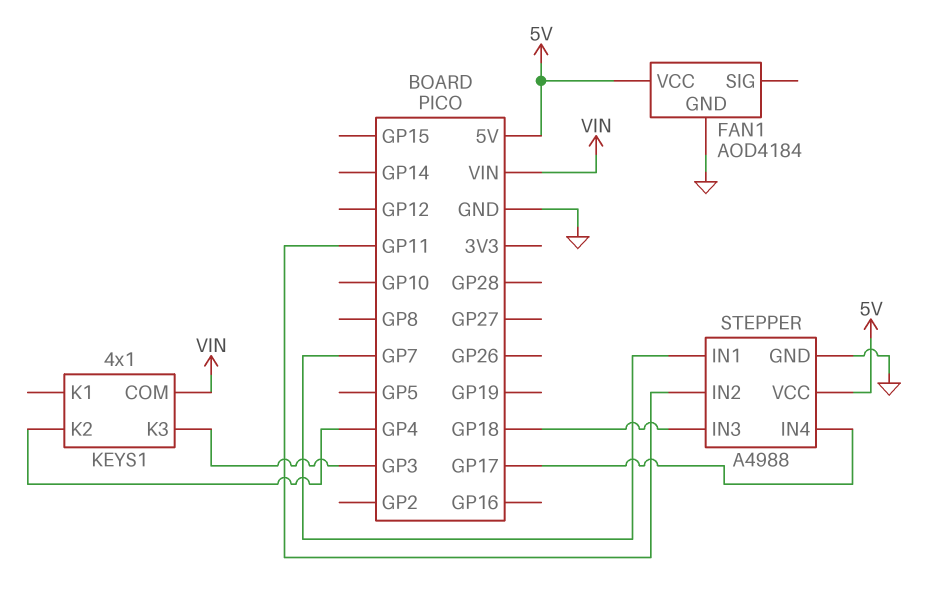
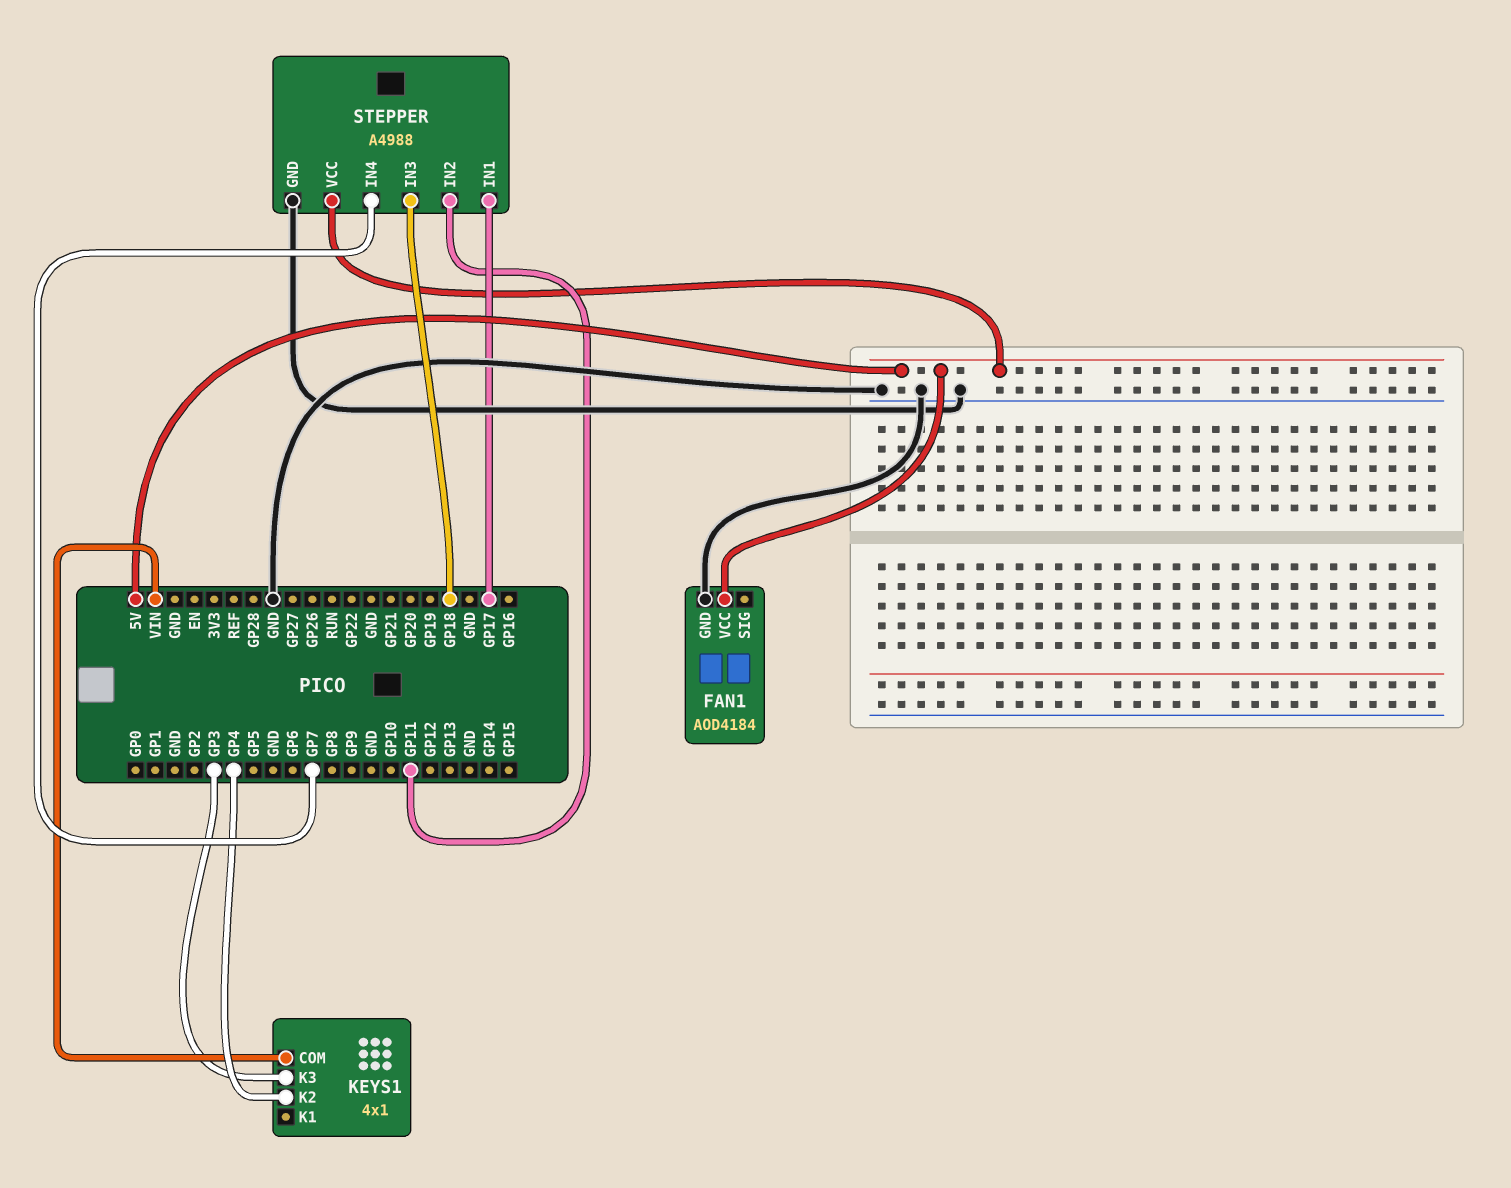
STEPPER pin IN1: GP7 -> GP17
STEPPER pin IN4: GP17 -> GP7

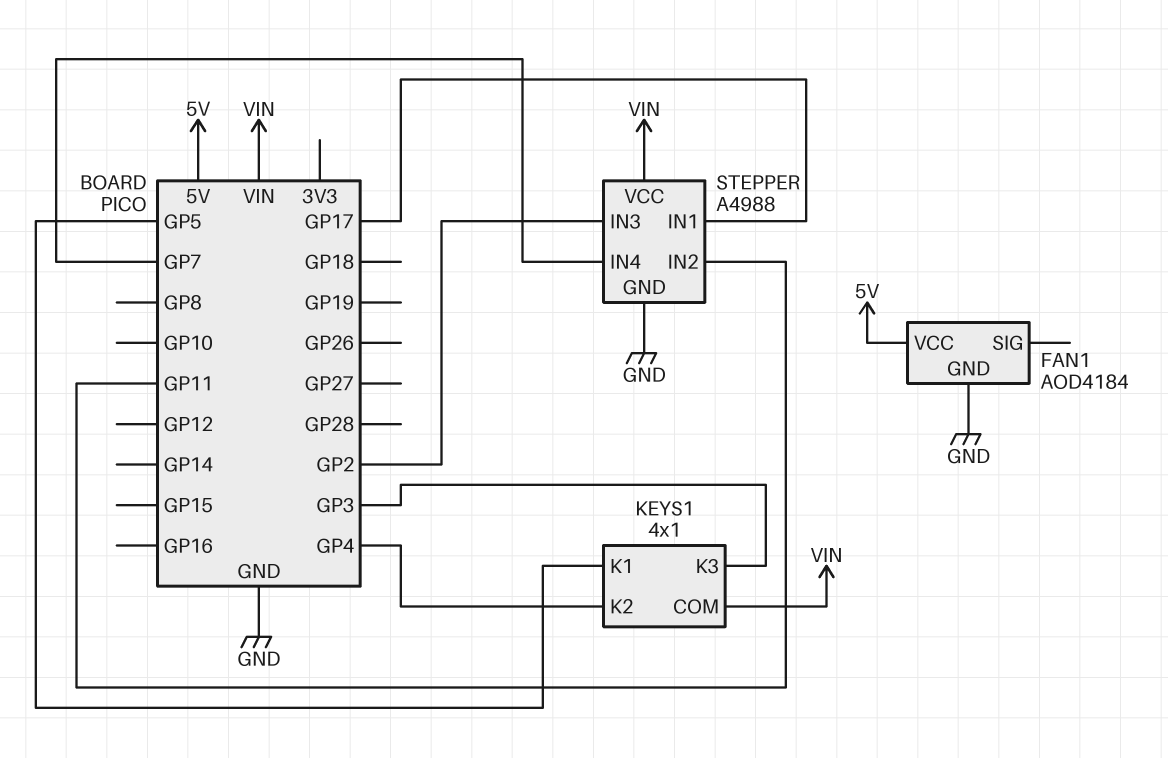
KEYS1 pin K1: none -> GP5
STEPPER pin IN3: GP18 -> GP2
STEPPER pin VCC: 5V -> VIN

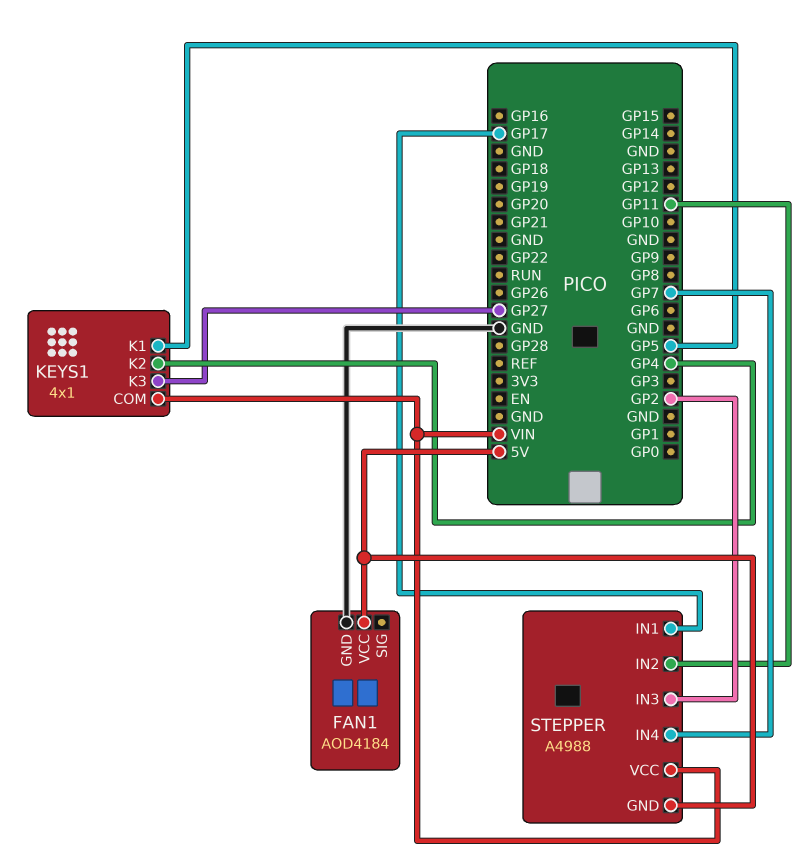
KEYS1 pin K3: GP3 -> GP27
STEPPER pin GND: GND -> 5V

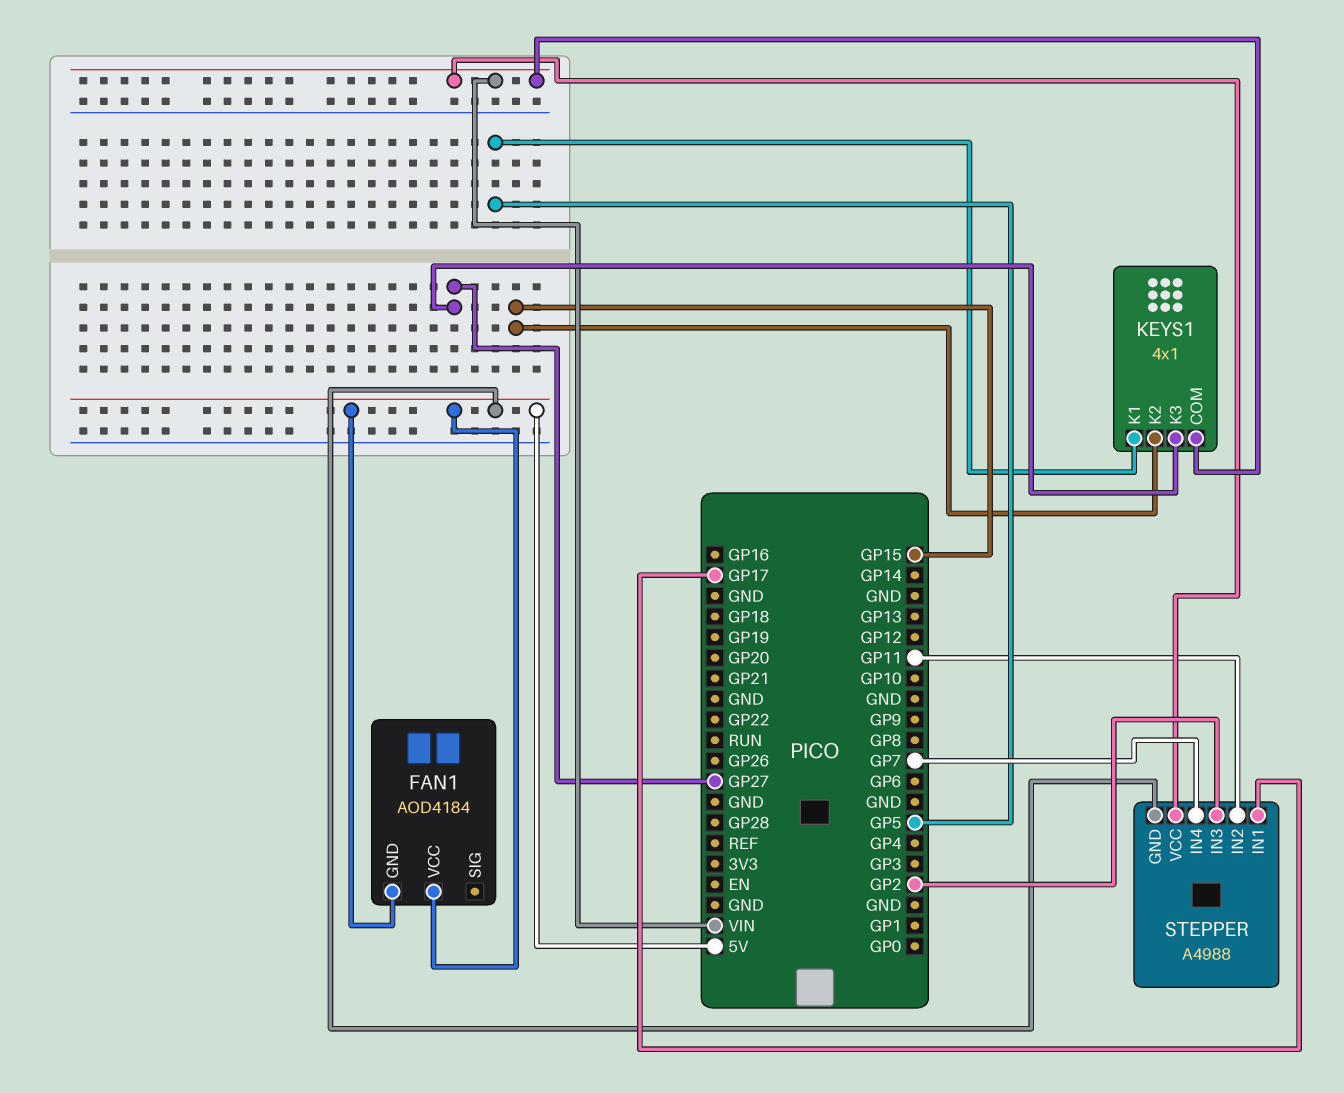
FAN1 pin GND: GND -> 5V
KEYS1 pin K2: GP4 -> GP15

